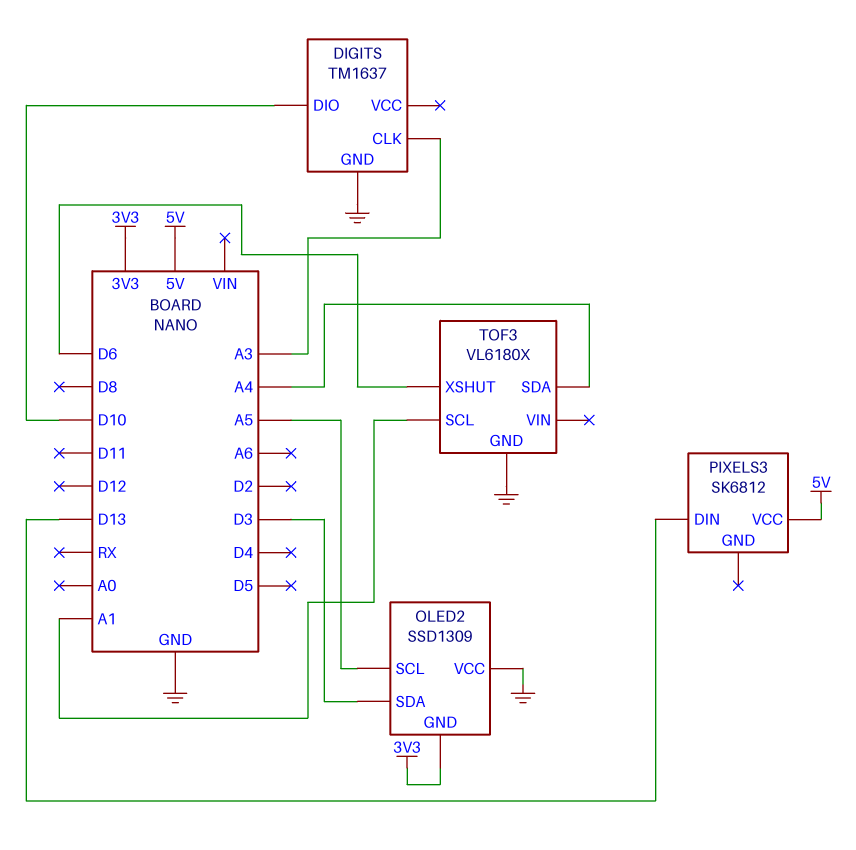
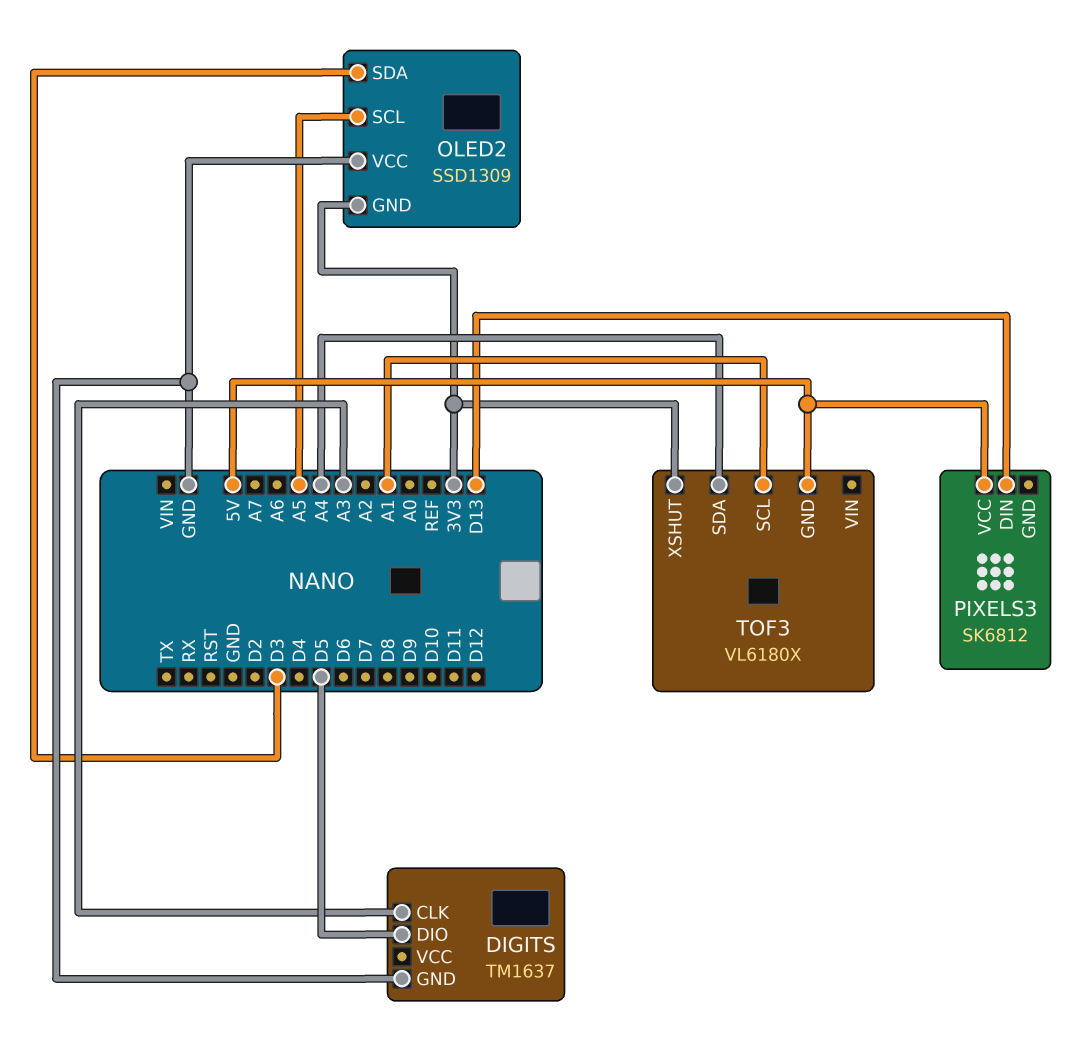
DIGITS pin DIO: D10 -> D5
TOF3 pin GND: GND -> 5V
TOF3 pin XSHUT: D6 -> 3V3

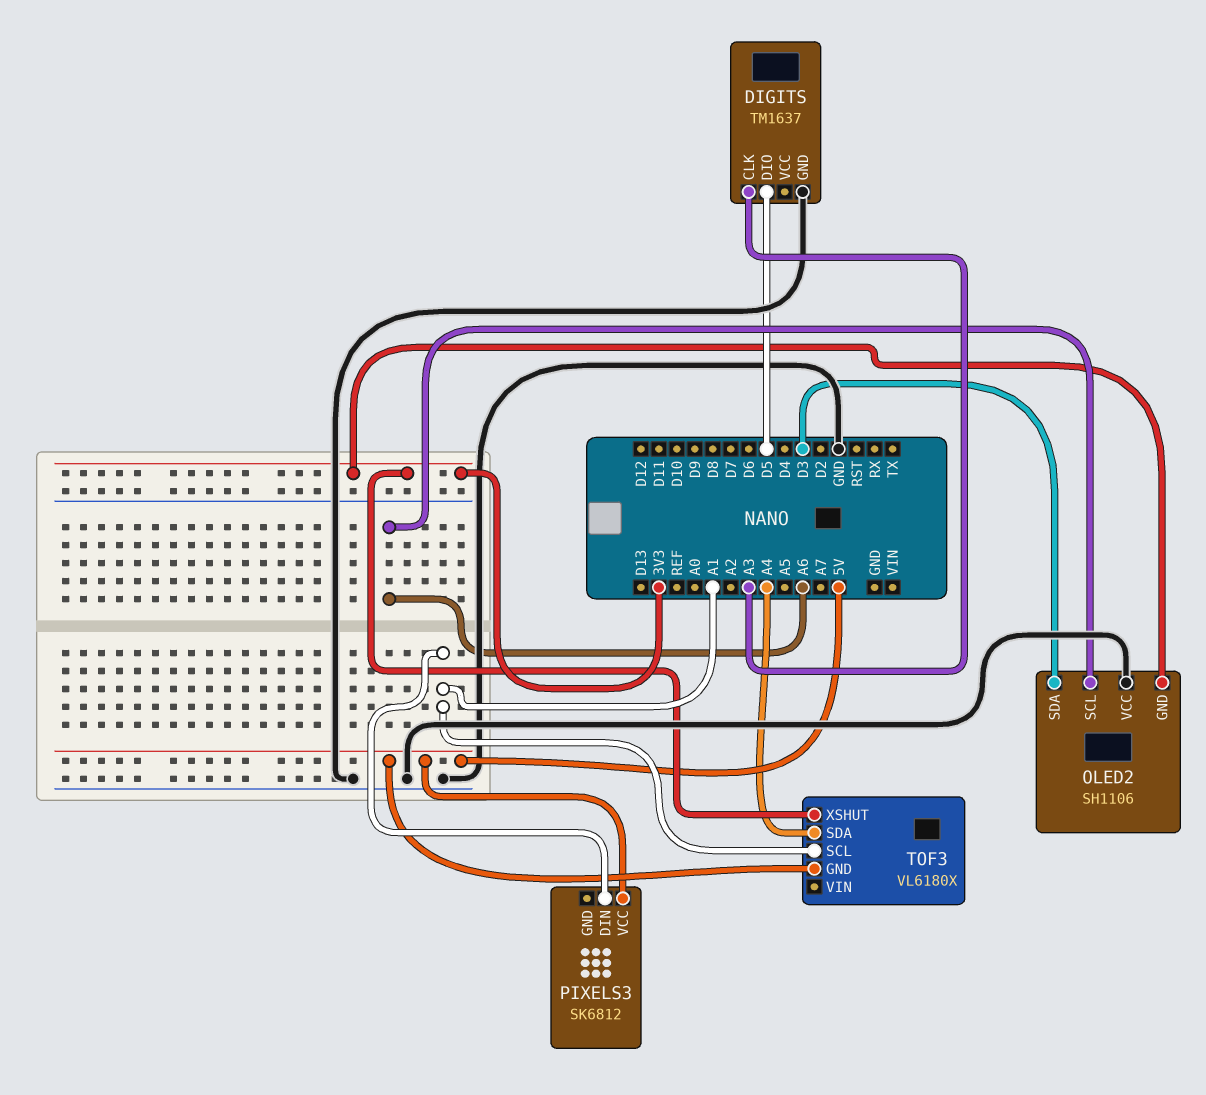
OLED2: SSD1309 -> SH1106
OLED2 pin SCL: A5 -> A6
PIXELS3 pin DIN: D13 -> A1

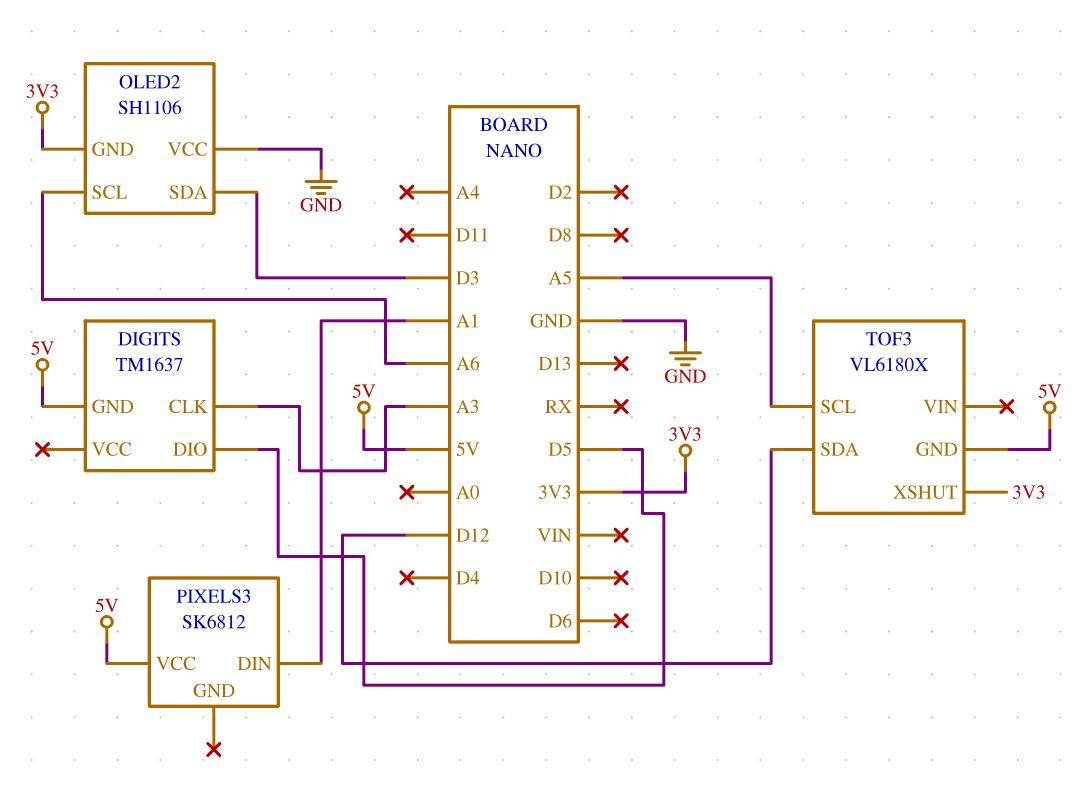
DIGITS pin GND: GND -> 5V
TOF3 pin SCL: A1 -> A5
TOF3 pin SDA: A4 -> D12

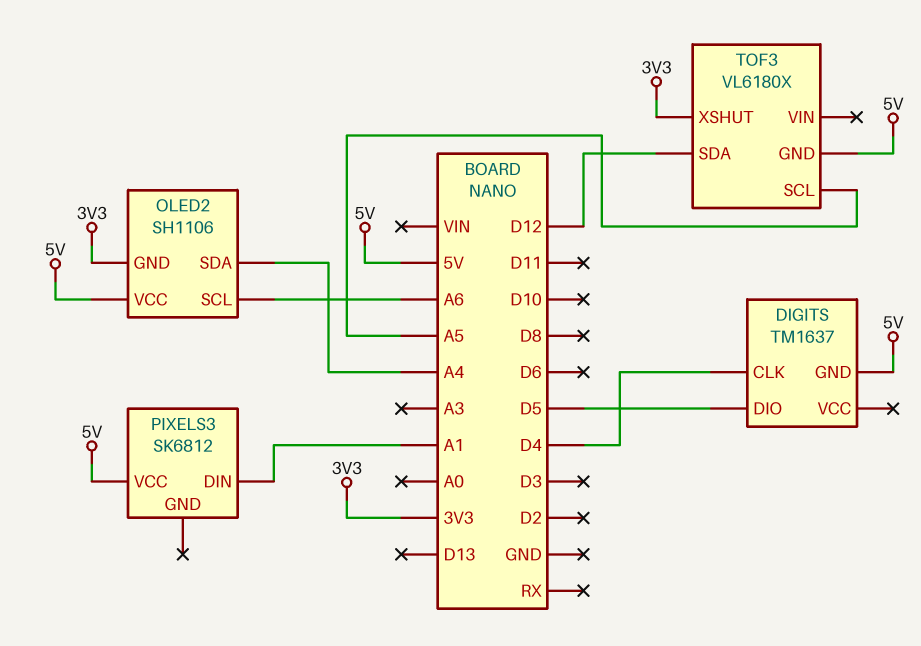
DIGITS pin CLK: A3 -> D4
OLED2 pin SDA: D3 -> A4
OLED2 pin VCC: GND -> 5V

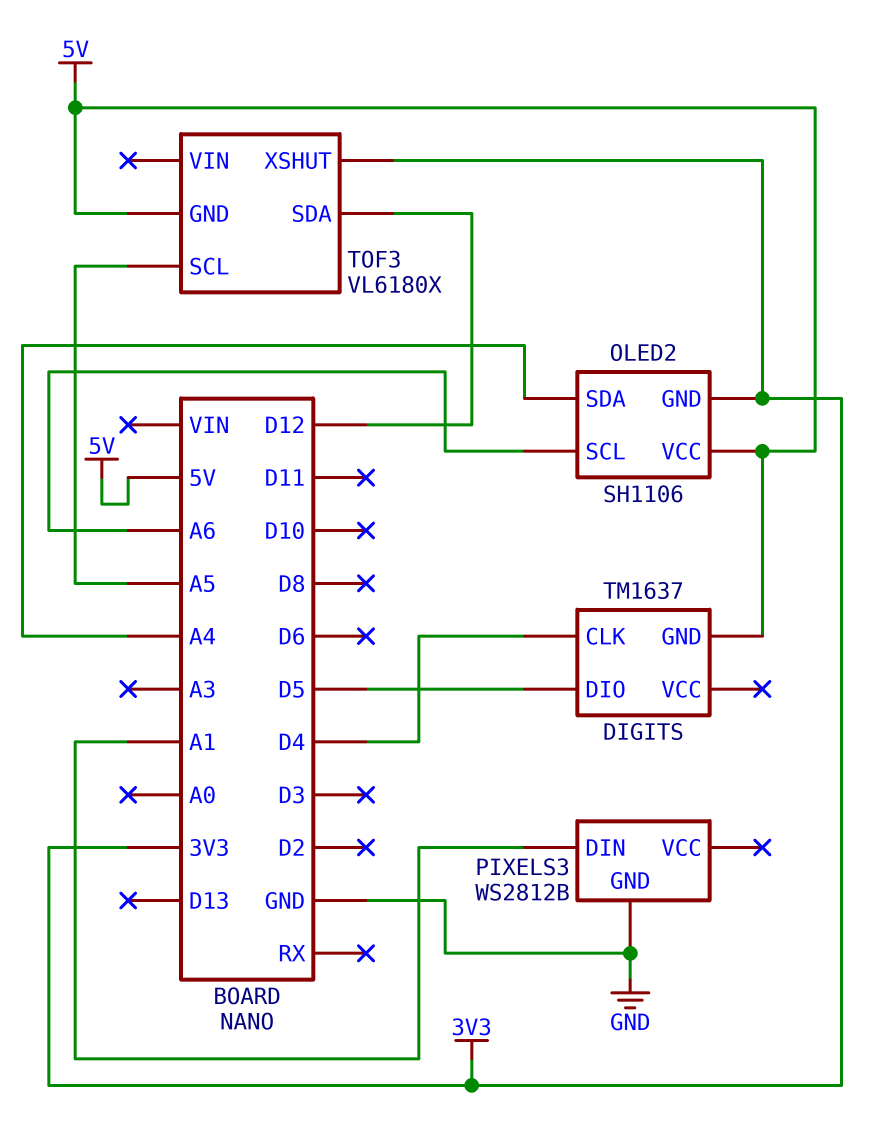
PIXELS3: SK6812 -> WS2812B
PIXELS3 pin GND: none -> GND
PIXELS3 pin VCC: 5V -> none

